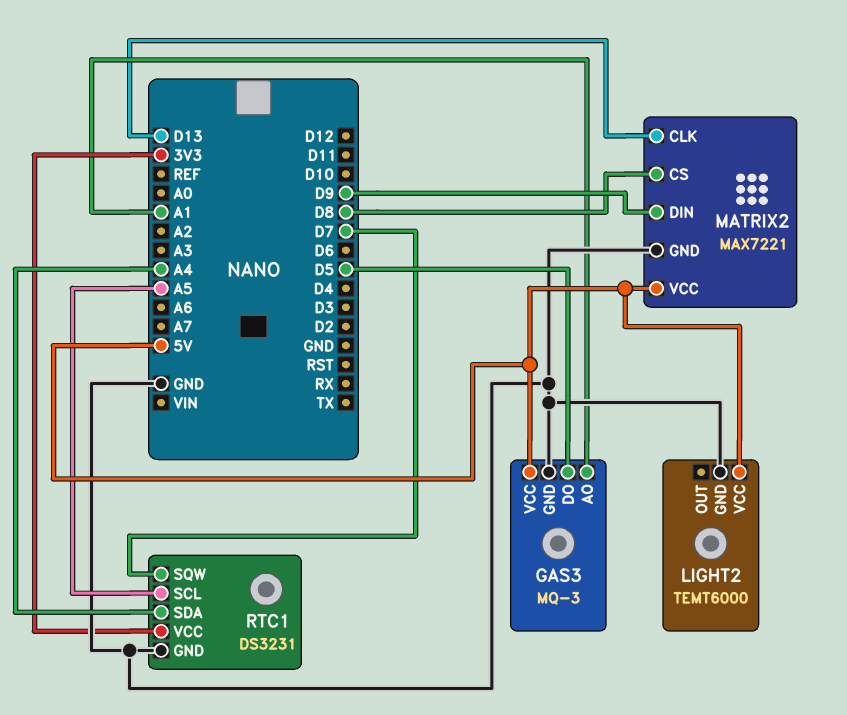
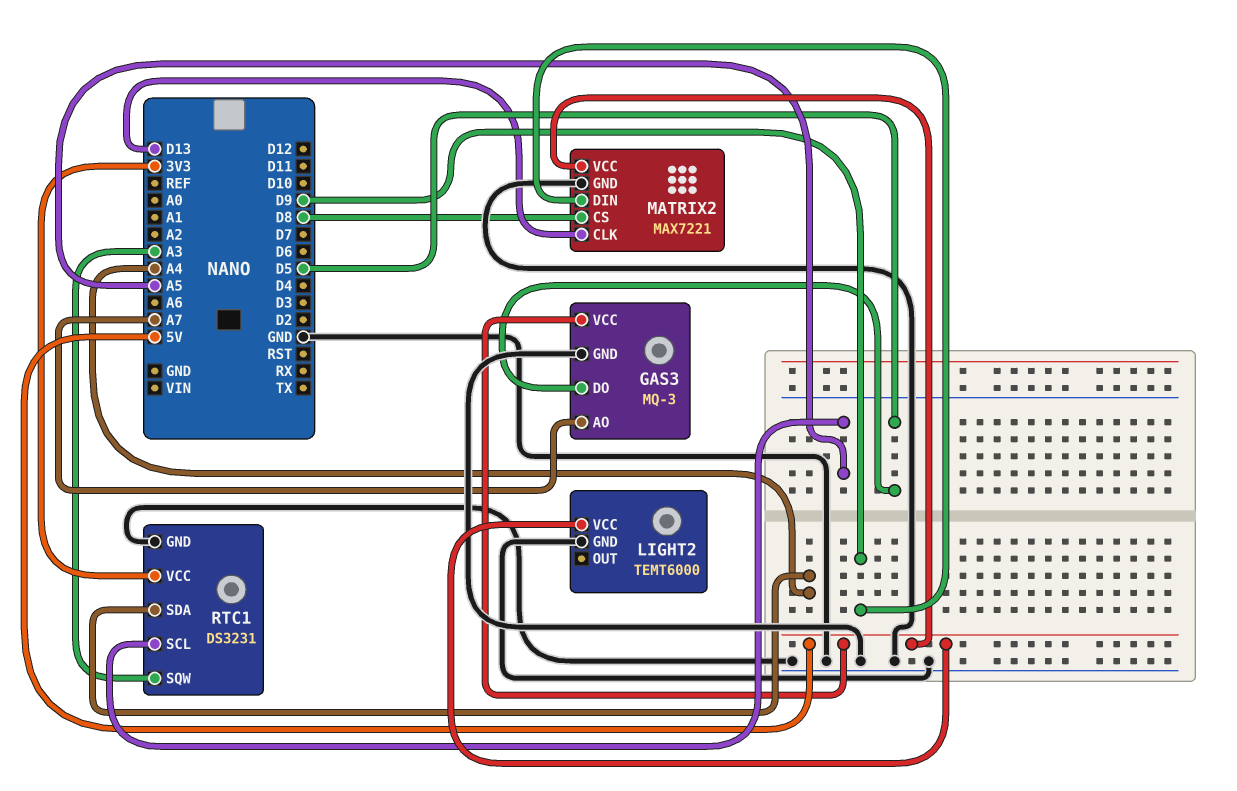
GAS3 pin AO: A1 -> A7
RTC1 pin SQW: D7 -> A3

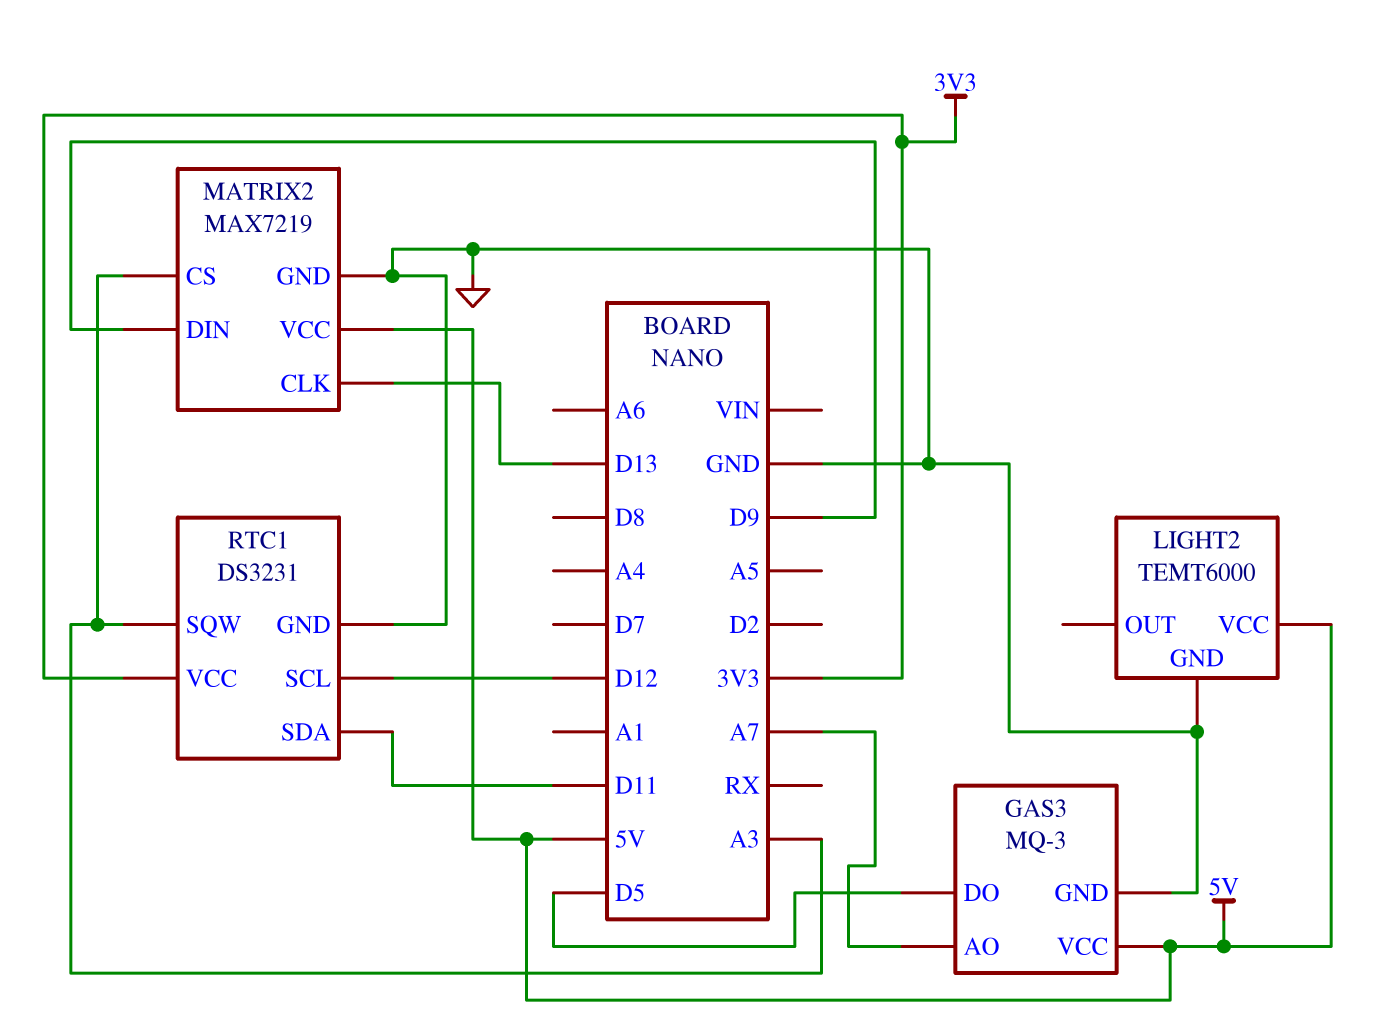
MATRIX2: MAX7221 -> MAX7219
MATRIX2 pin CS: D8 -> A3
RTC1 pin SCL: A5 -> D12
RTC1 pin SDA: A4 -> D11

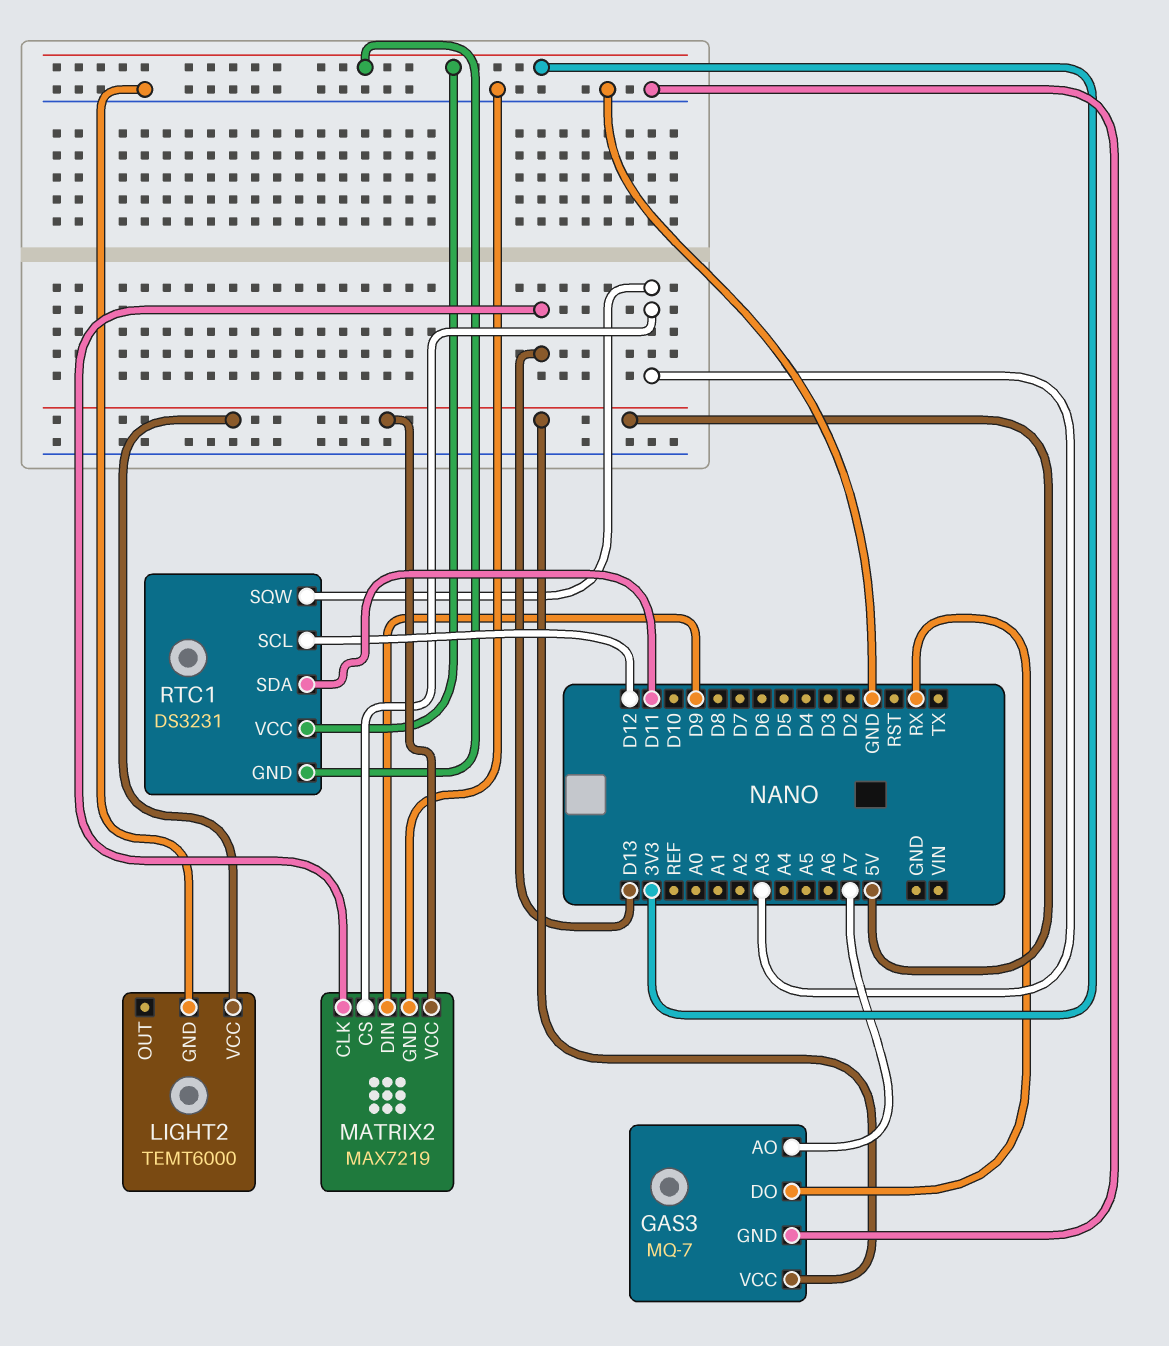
GAS3: MQ-3 -> MQ-7
GAS3 pin DO: D5 -> RX
RTC1 pin GND: GND -> 3V3

